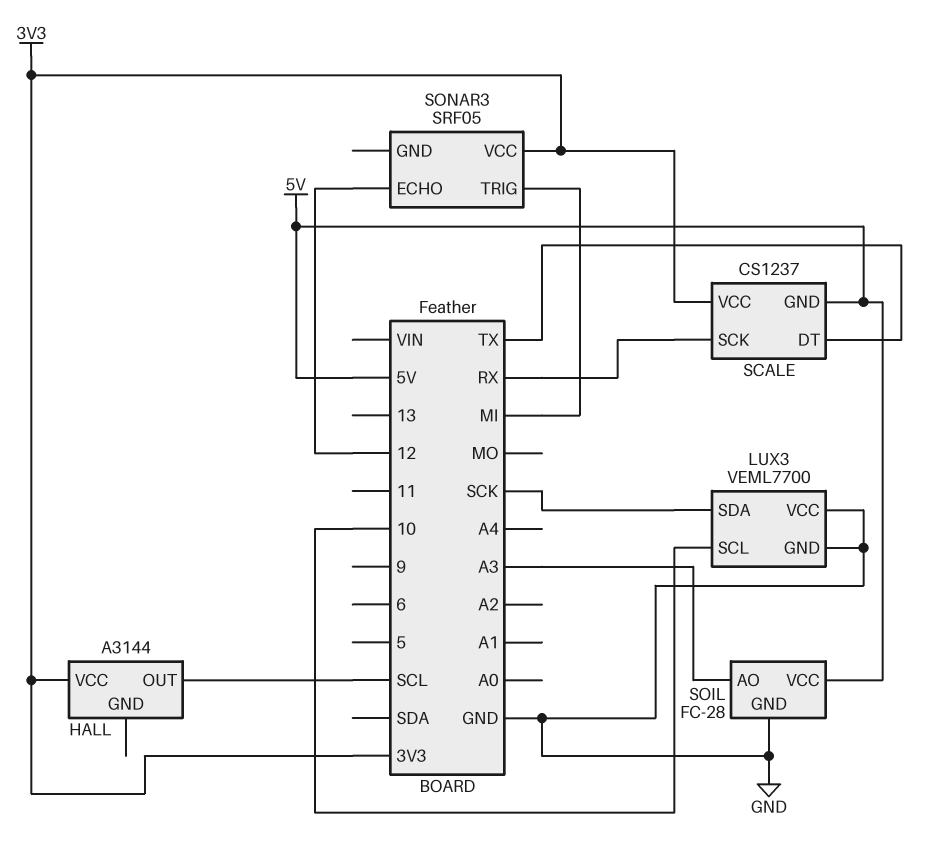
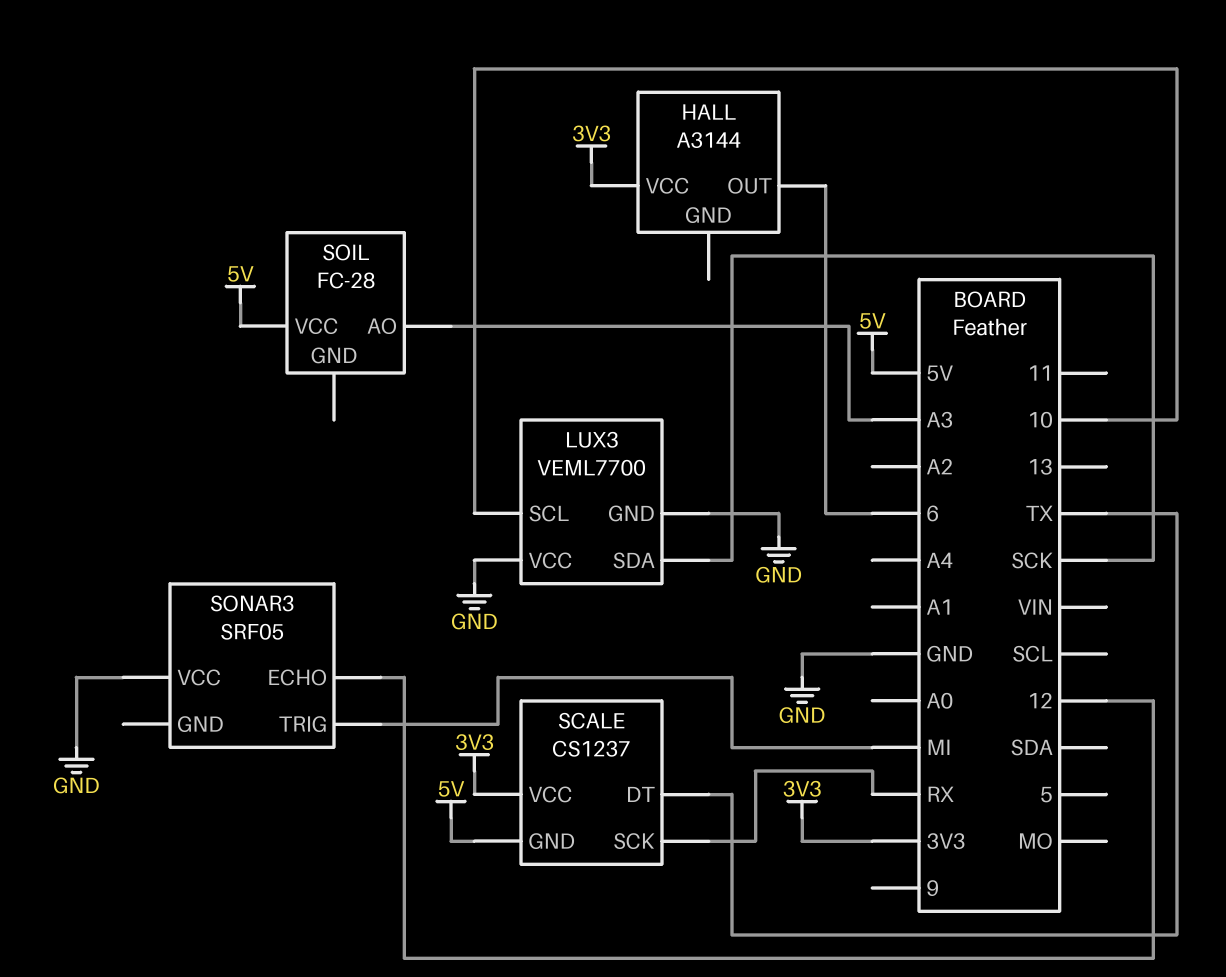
HALL pin OUT: SCL -> 6
SOIL pin GND: GND -> none
SONAR3 pin VCC: 3V3 -> GND

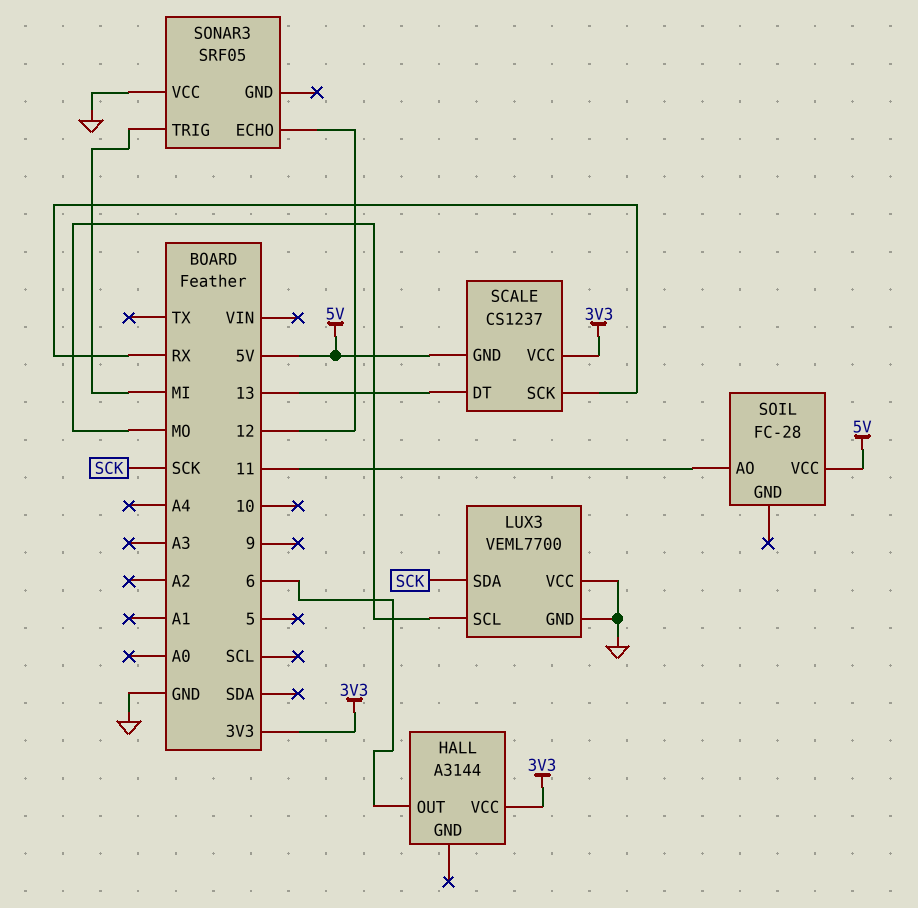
LUX3 pin SCL: 10 -> MO
SCALE pin DT: TX -> 13
SOIL pin AO: A3 -> 11

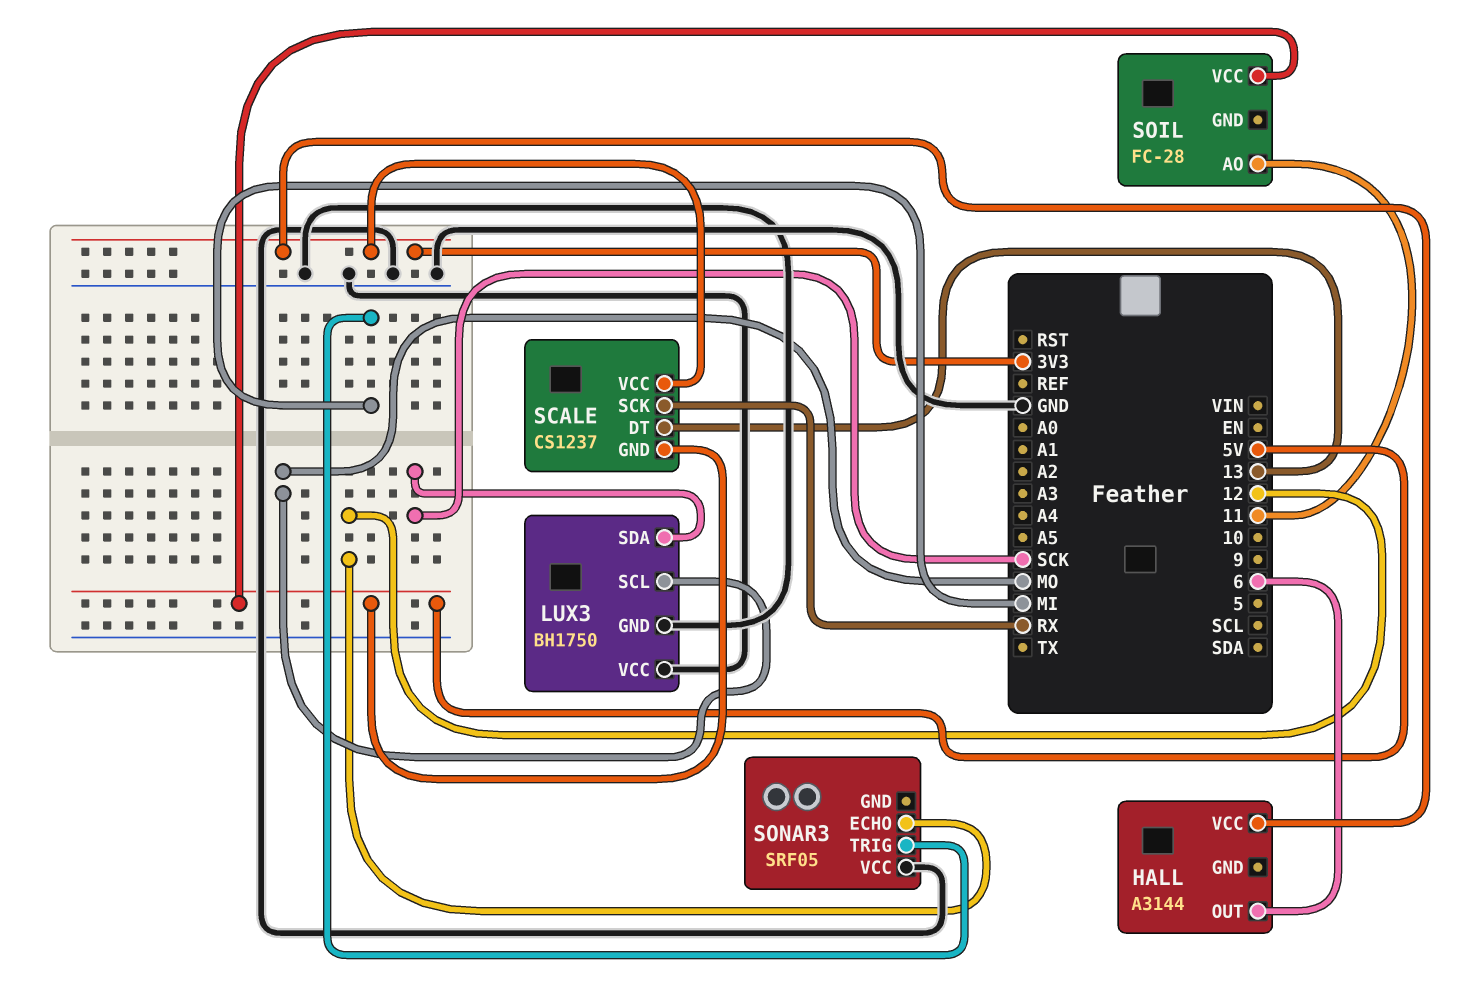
LUX3: VEML7700 -> BH1750

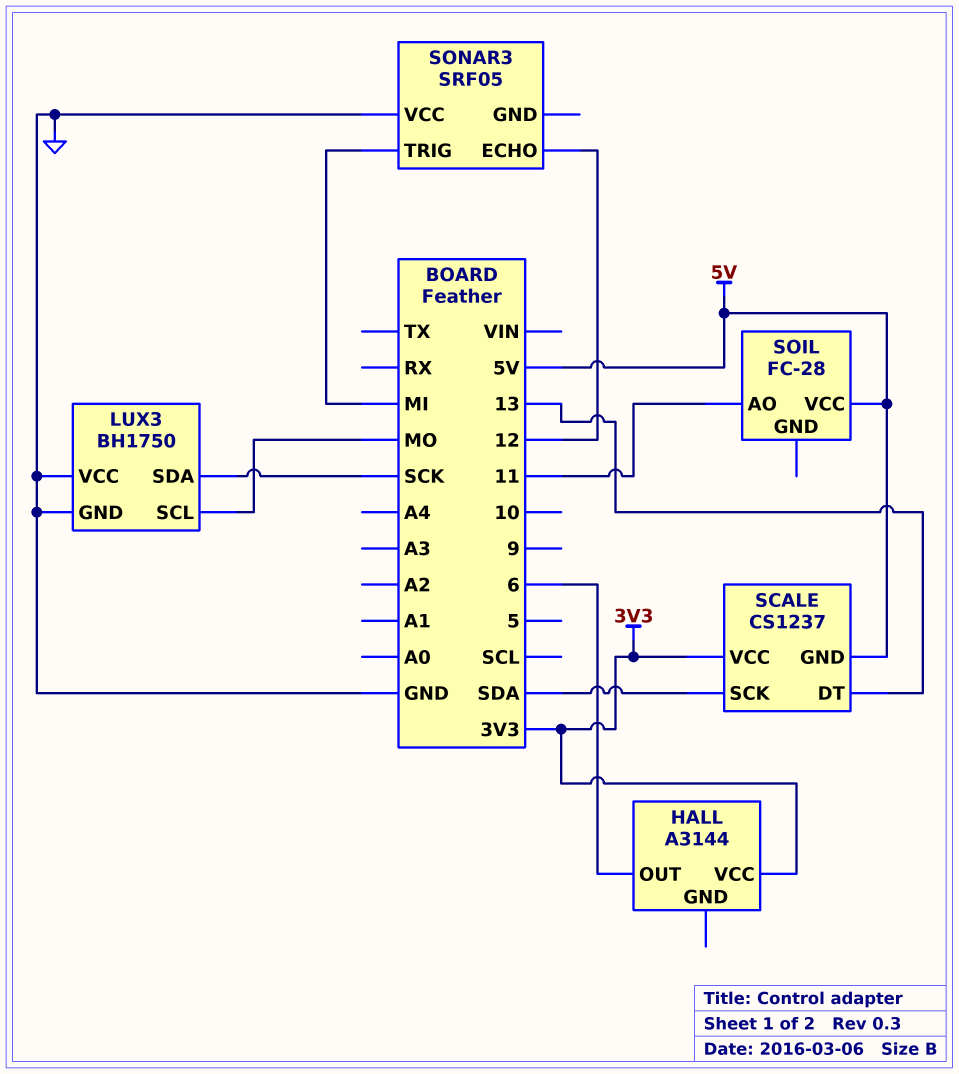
SCALE pin SCK: RX -> SDA

